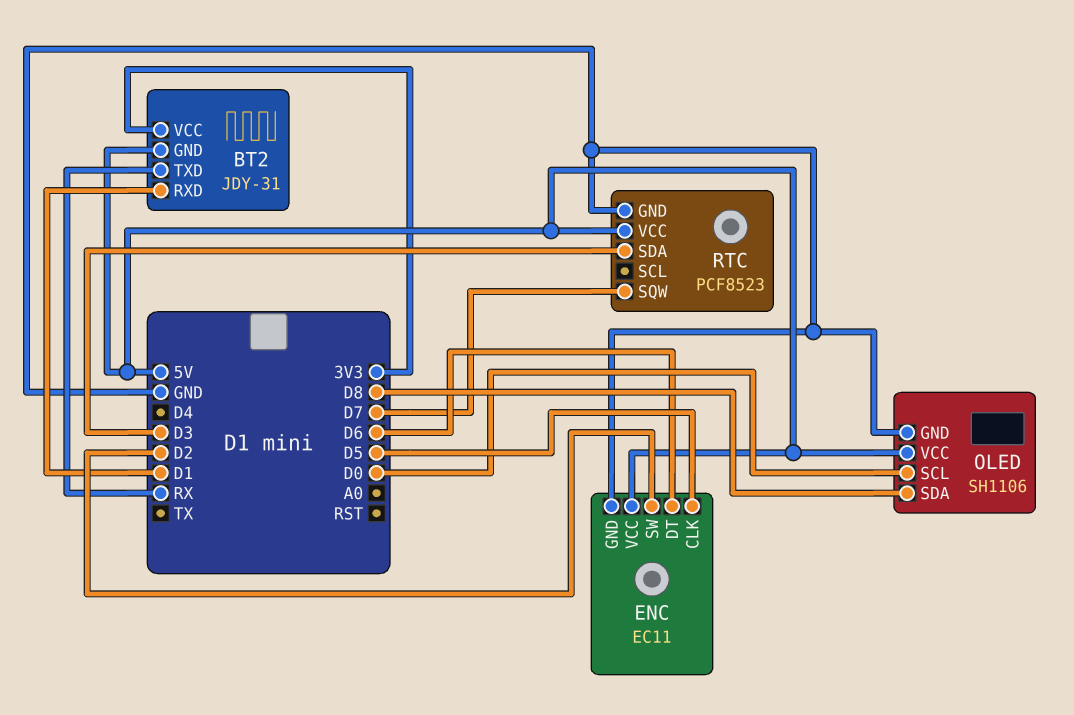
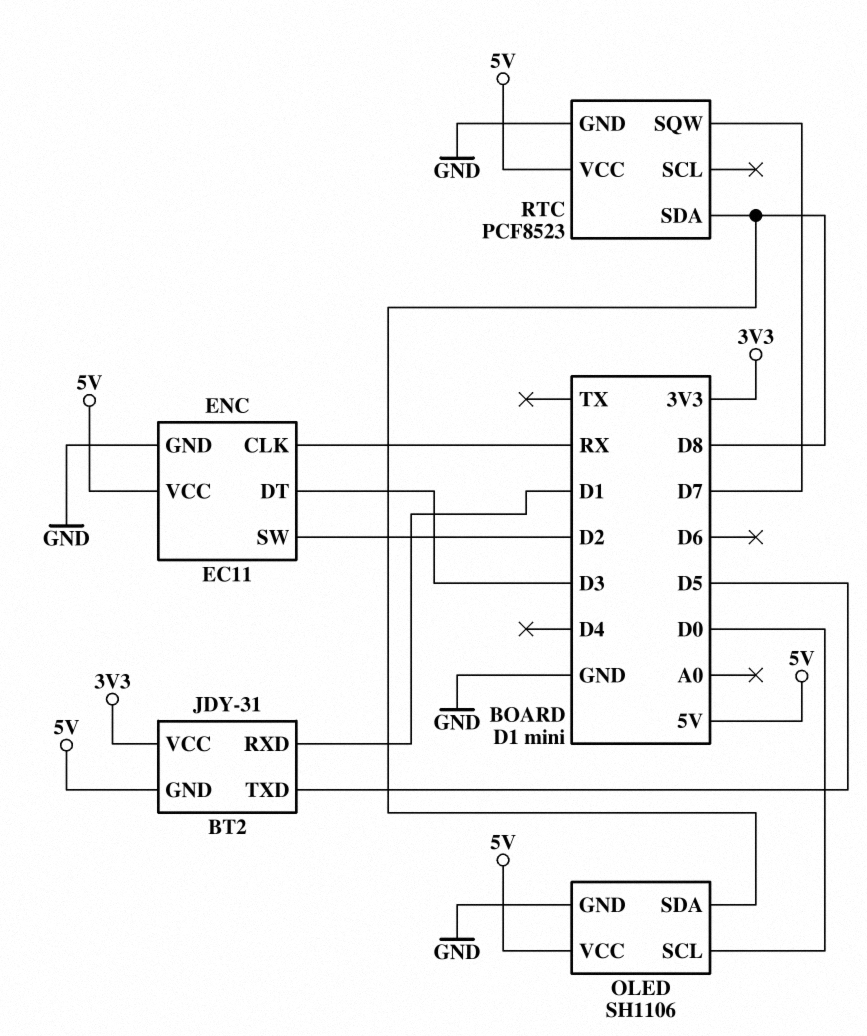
BT2 pin TXD: RX -> D5
ENC pin CLK: D5 -> RX
ENC pin DT: D6 -> D3
RTC pin SDA: D3 -> D8

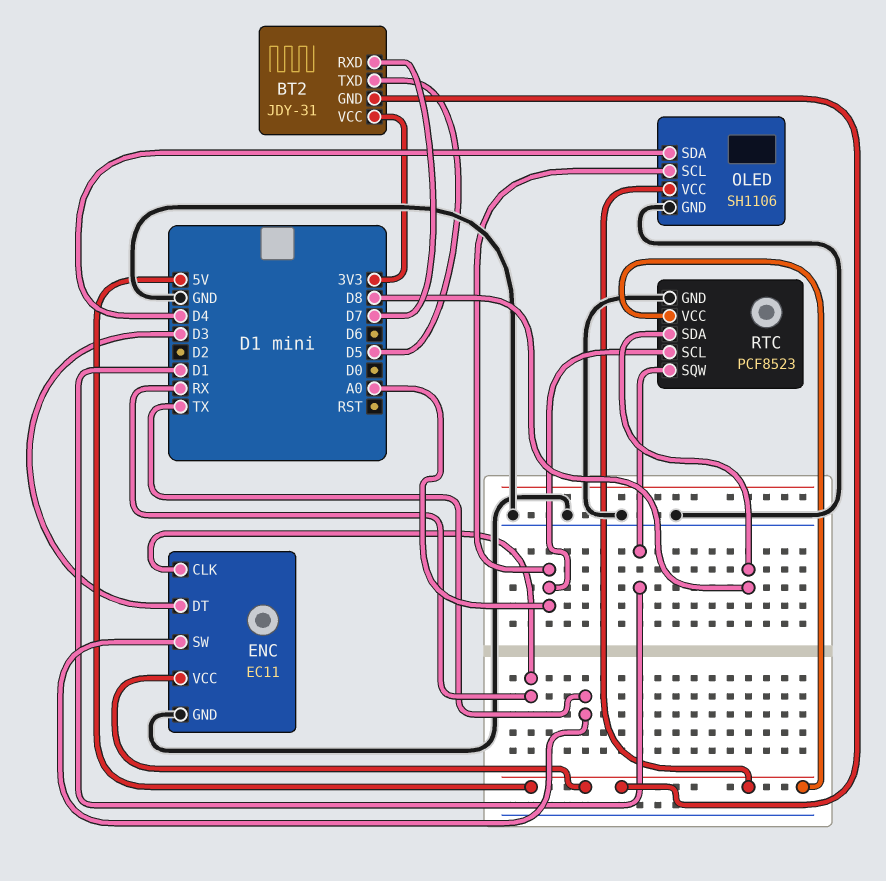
BT2 pin RXD: D1 -> D7
ENC pin SW: D2 -> TX
OLED pin SCL: D0 -> A0
OLED pin SDA: D8 -> D4
RTC pin SCL: none -> A0
RTC pin SQW: D7 -> D1

